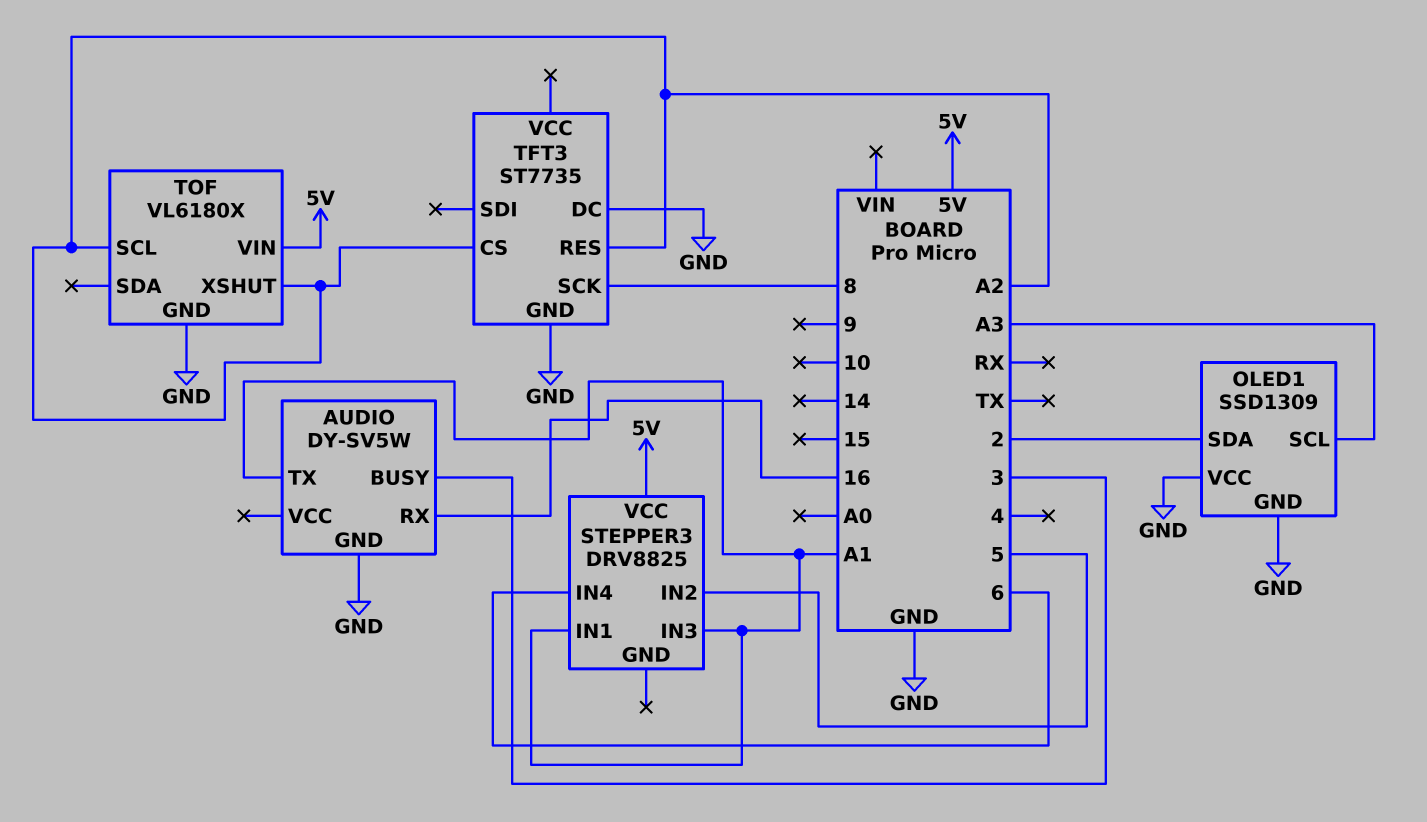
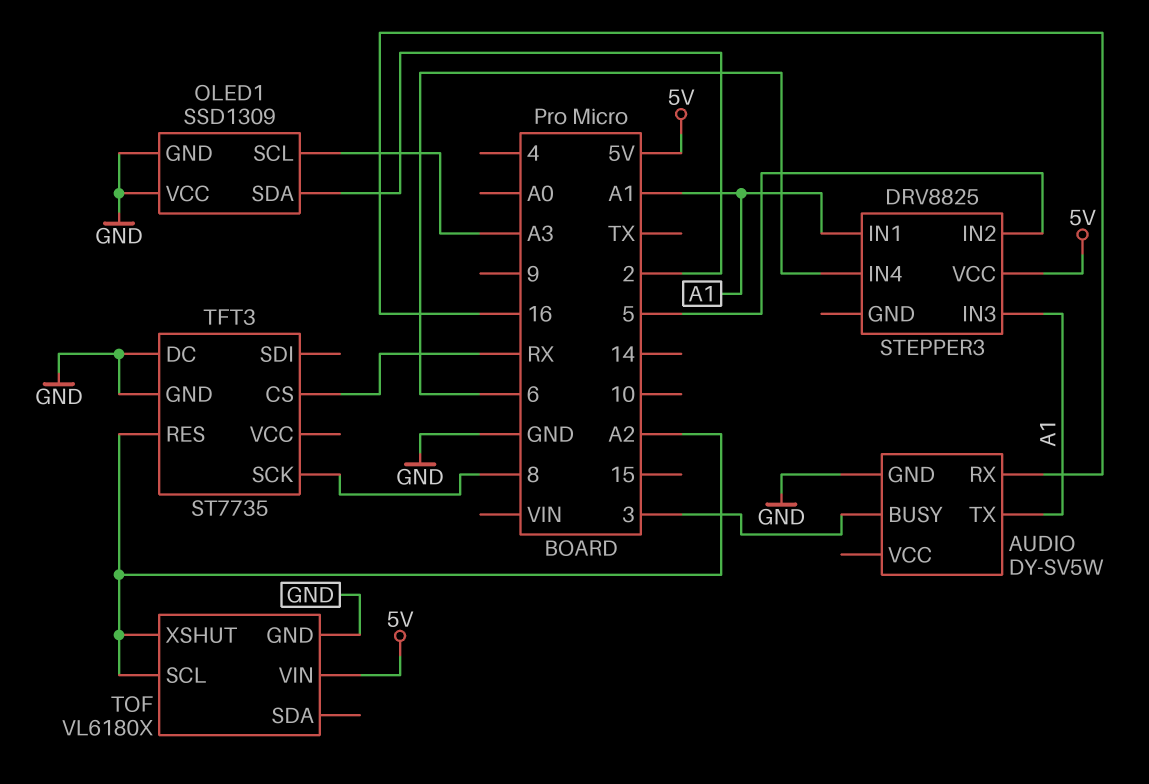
TFT3 pin CS: A2 -> RX

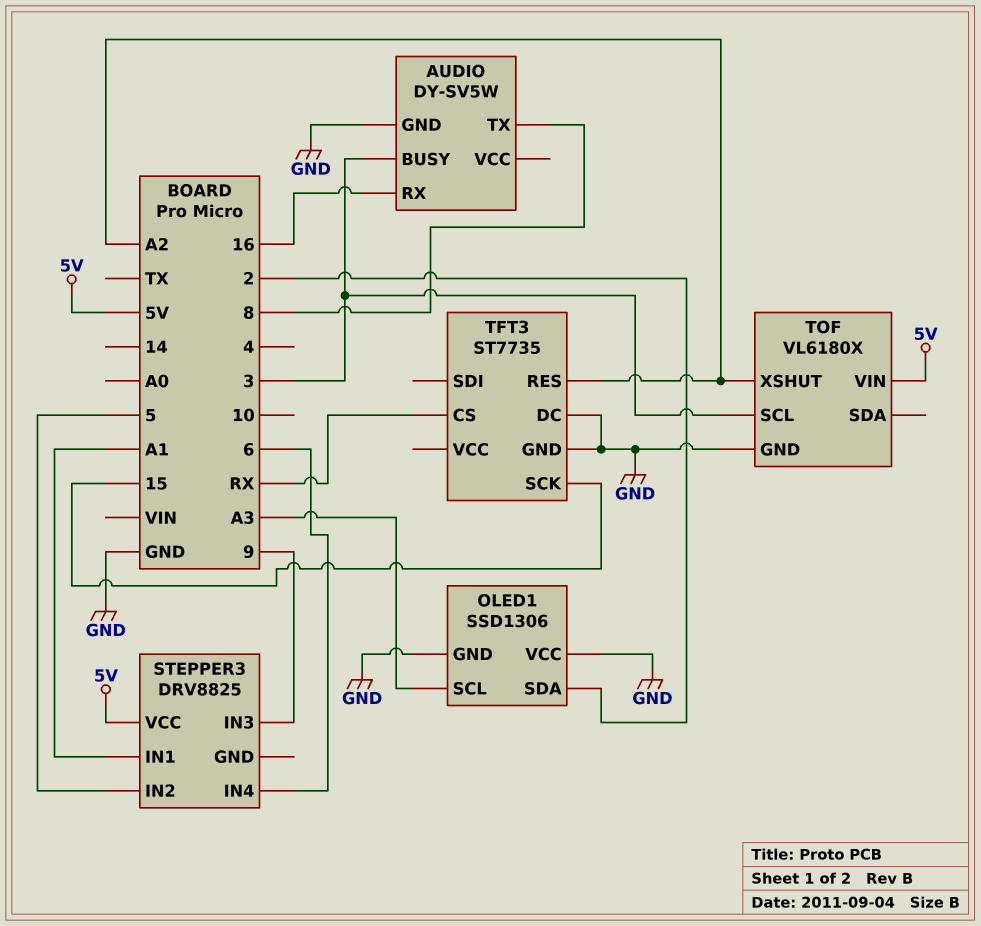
AUDIO pin TX: A1 -> 8
OLED1: SSD1309 -> SSD1306
STEPPER3 pin IN3: A1 -> 9
TFT3 pin SCK: 8 -> 15
TOF pin SCL: A2 -> 3

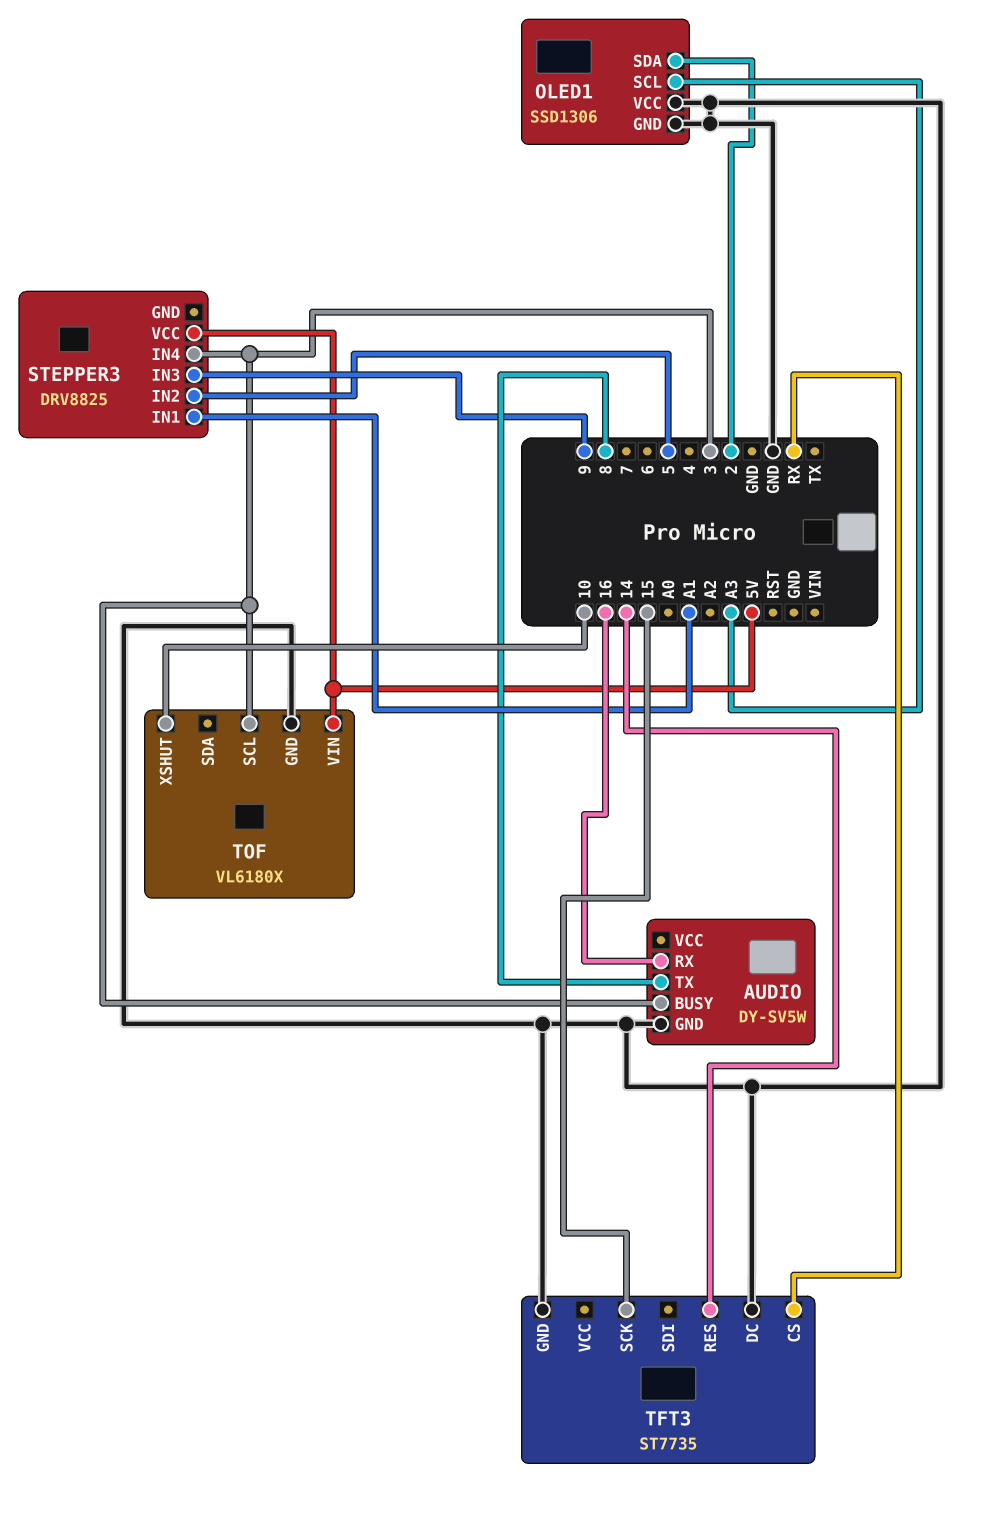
STEPPER3 pin IN4: 6 -> 3
TFT3 pin RES: A2 -> 14
TOF pin XSHUT: A2 -> 10

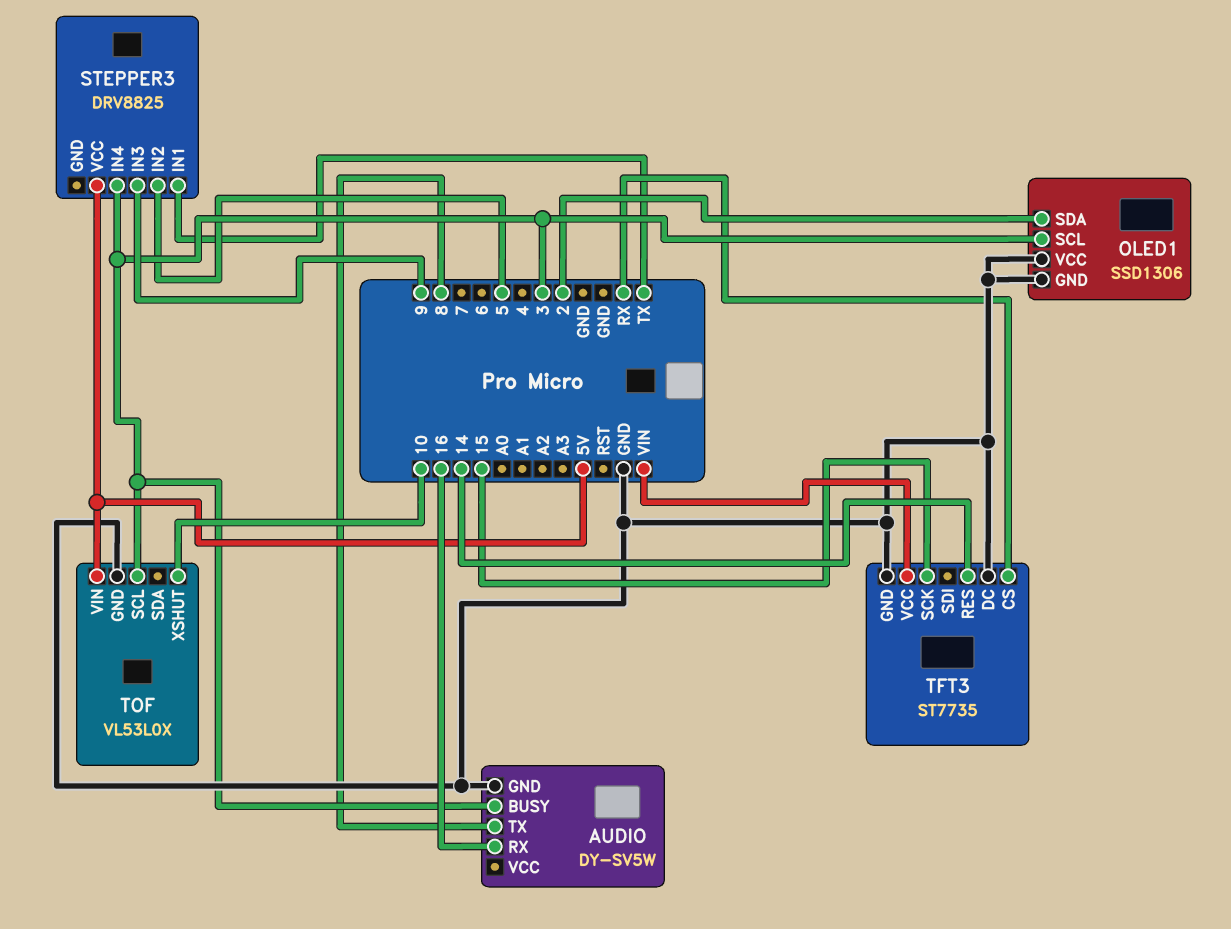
OLED1 pin SCL: A3 -> 3
STEPPER3 pin IN1: A1 -> TX
TFT3 pin VCC: none -> VIN
TOF: VL6180X -> VL53L0X

